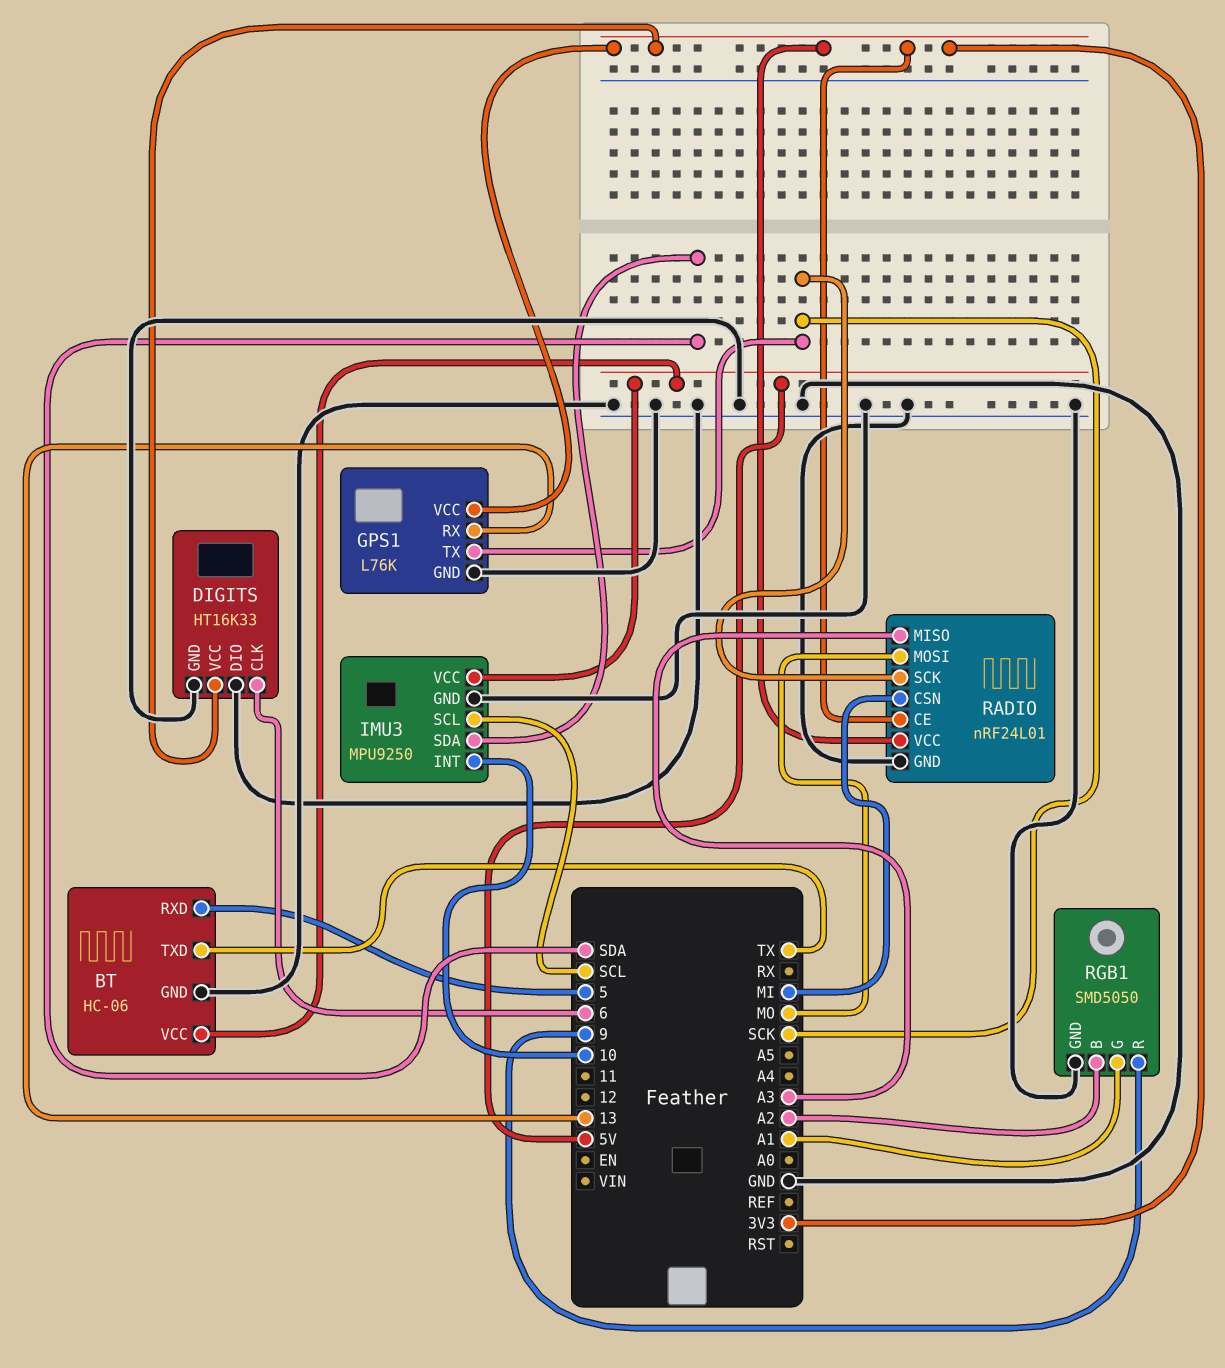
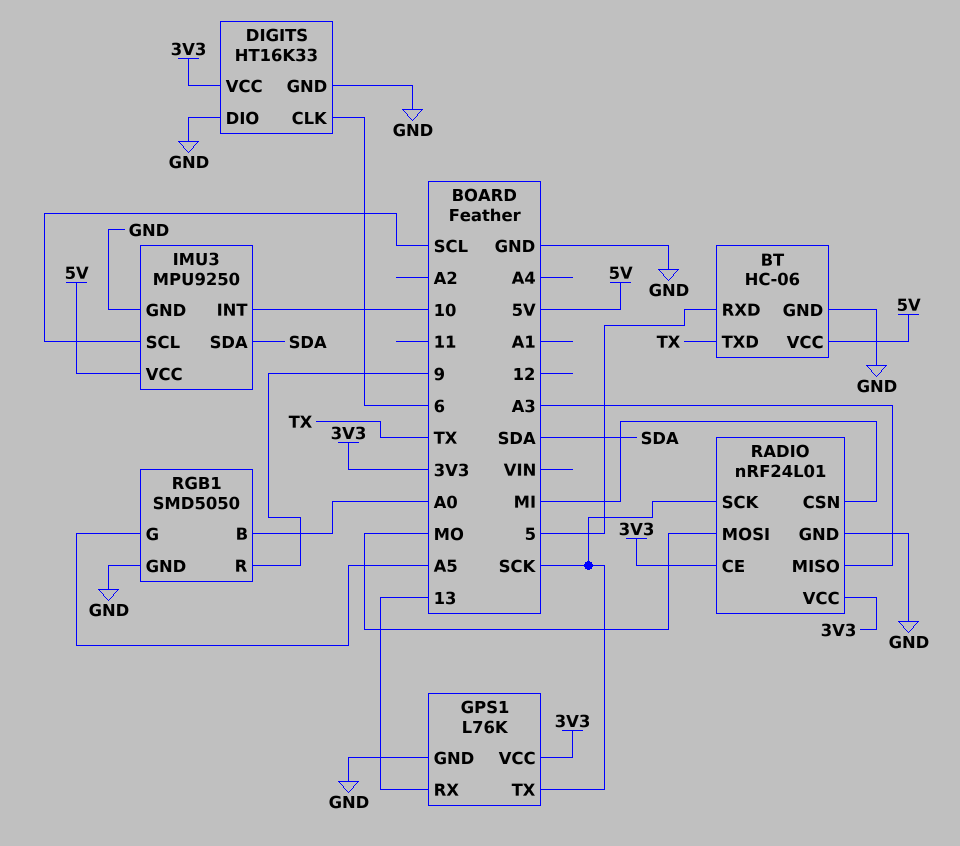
RGB1 pin B: A2 -> A0
RGB1 pin G: A1 -> A5

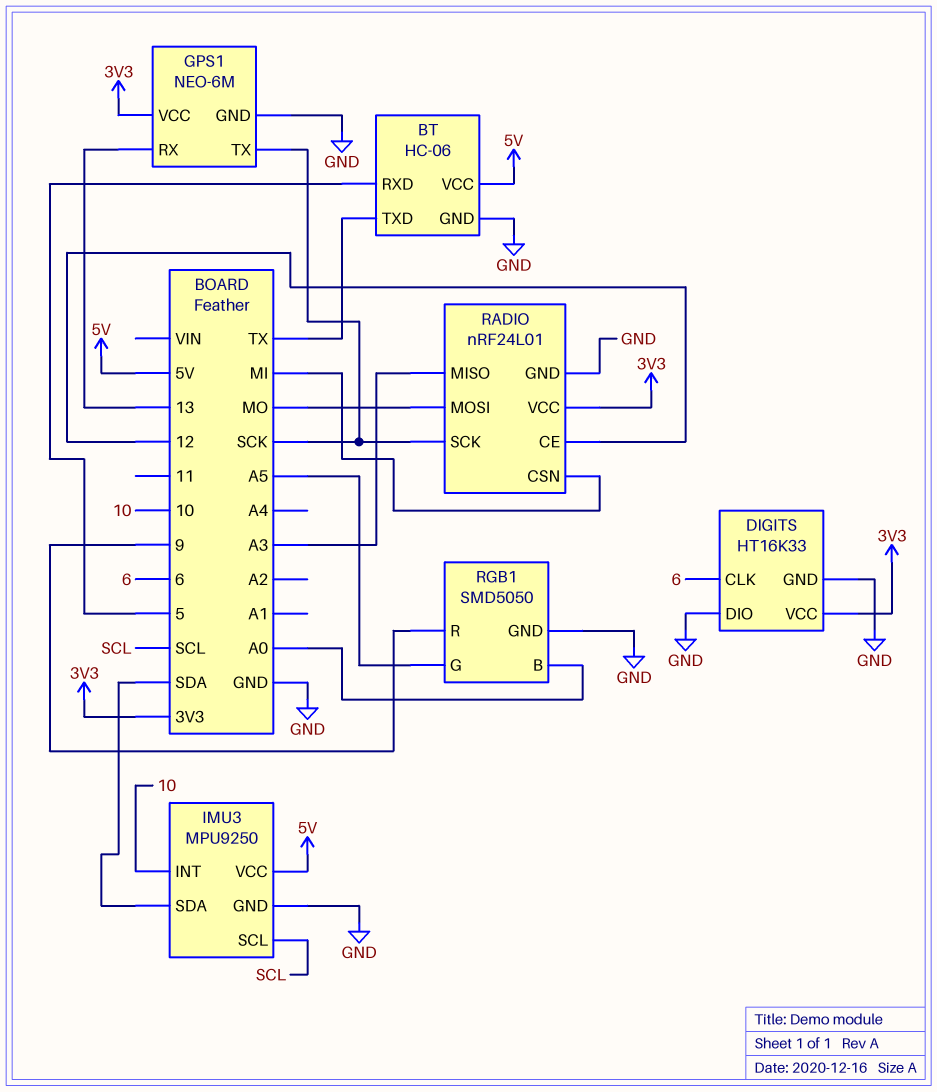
GPS1: L76K -> NEO-6M
RADIO pin CE: 3V3 -> 12

